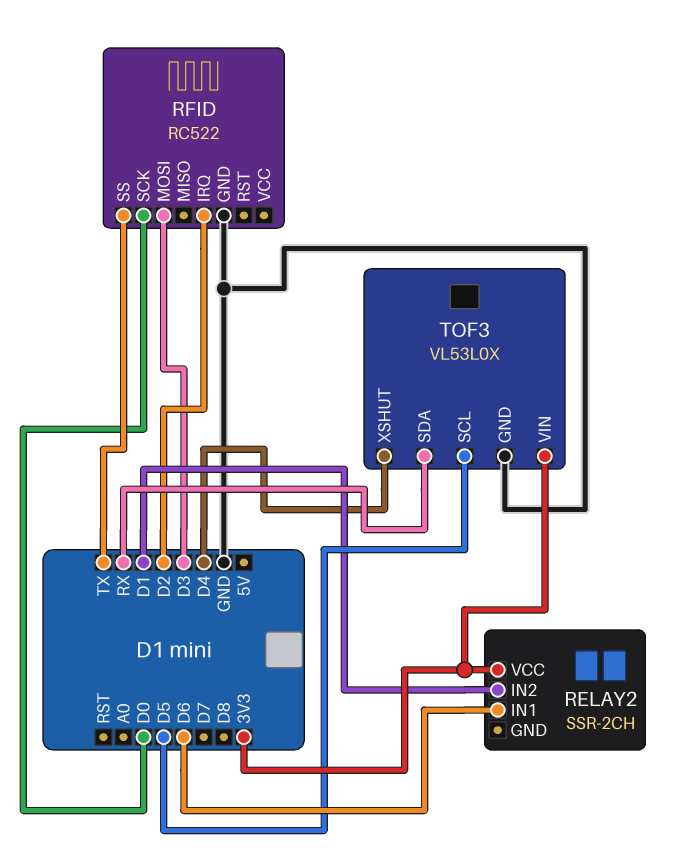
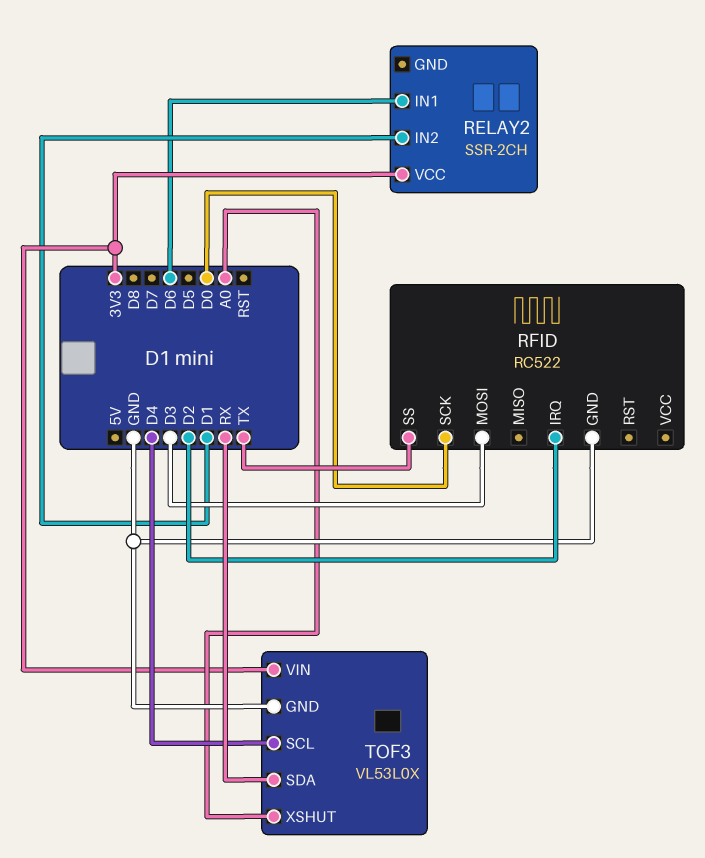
TOF3 pin SCL: D5 -> D4
TOF3 pin XSHUT: D4 -> A0

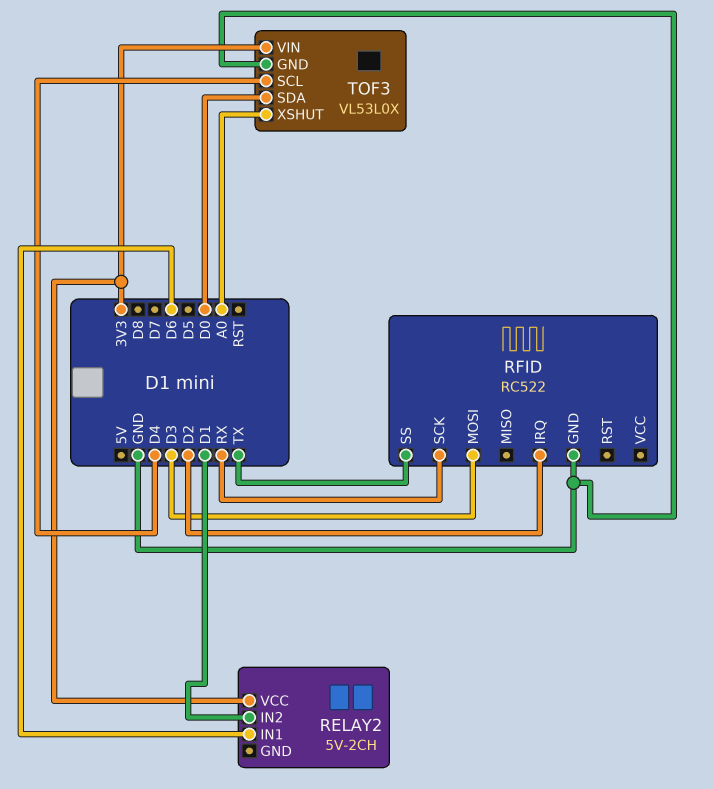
RELAY2: SSR-2CH -> 5V-2CH
RFID pin SCK: D0 -> RX
TOF3 pin SDA: RX -> D0

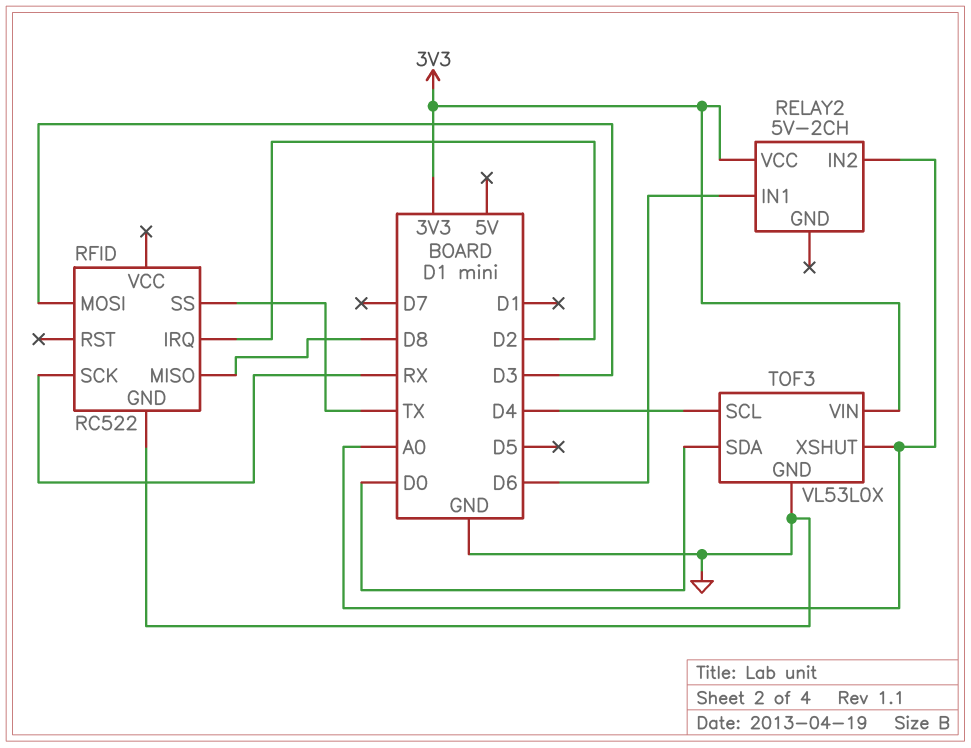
RELAY2 pin IN2: D1 -> A0
RFID pin MISO: none -> D8

